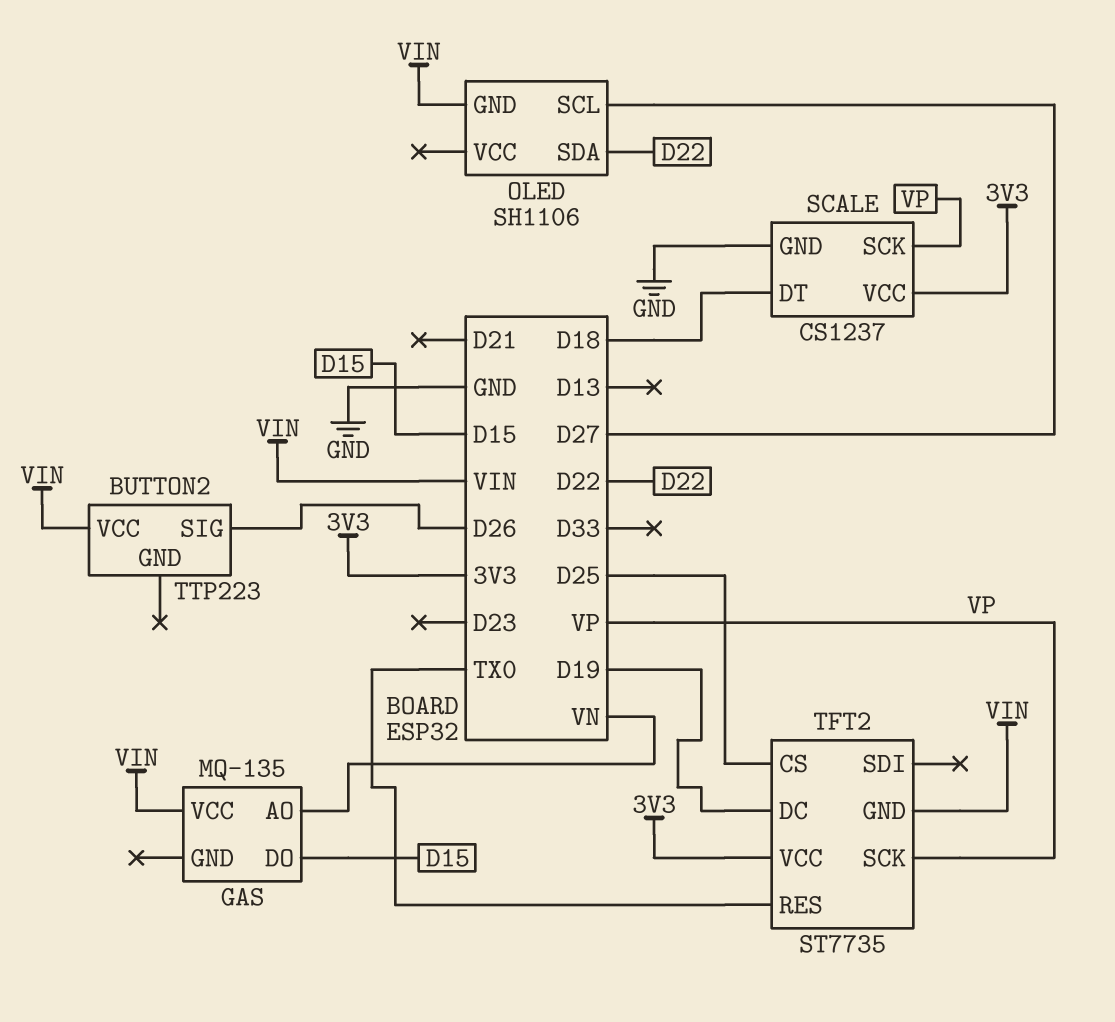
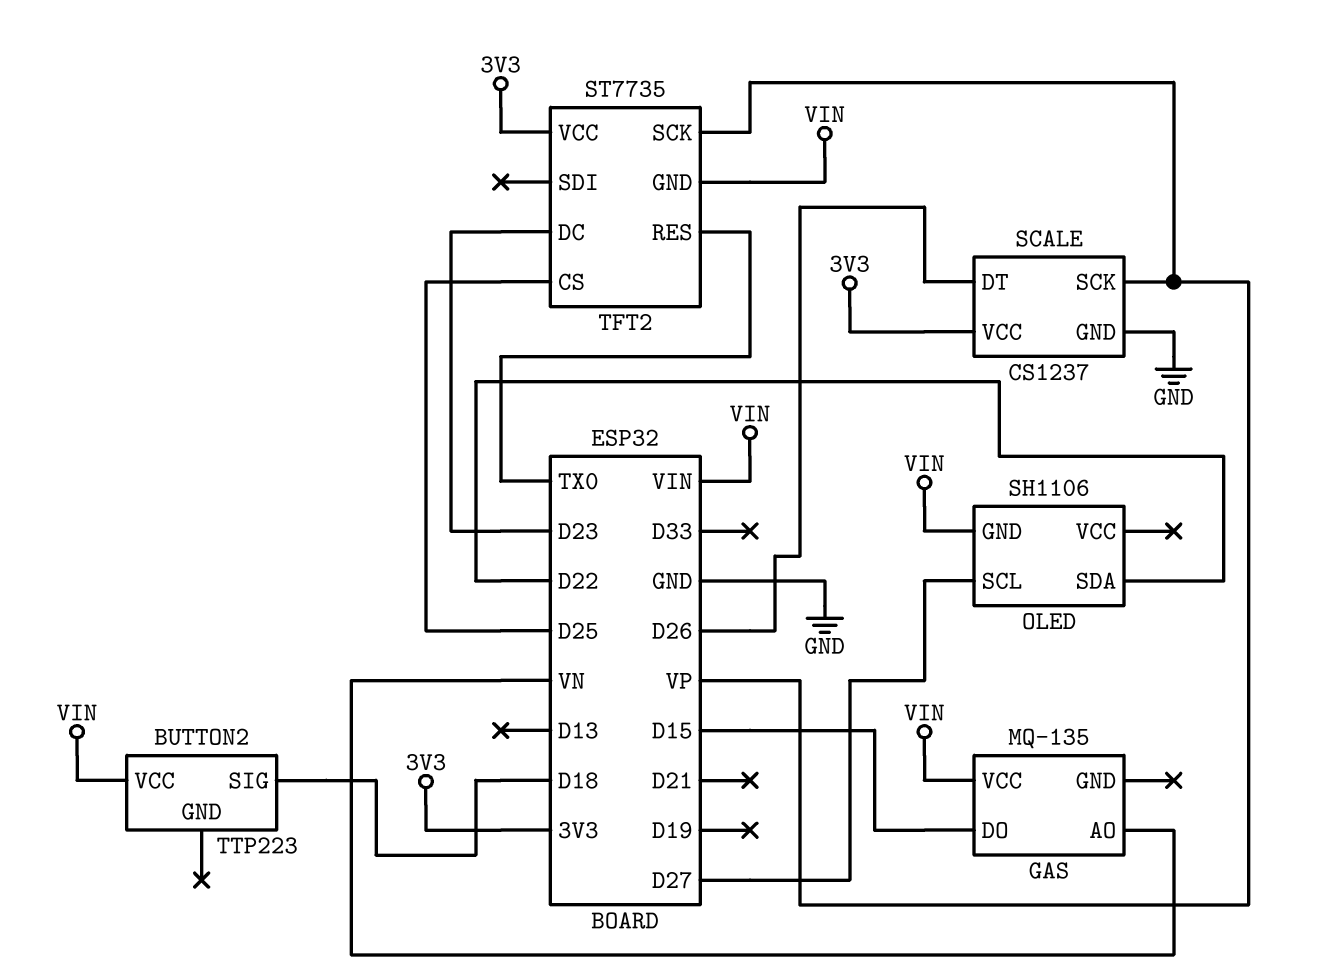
BUTTON2 pin SIG: D26 -> D18
SCALE pin DT: D18 -> D26
TFT2 pin DC: D19 -> D23

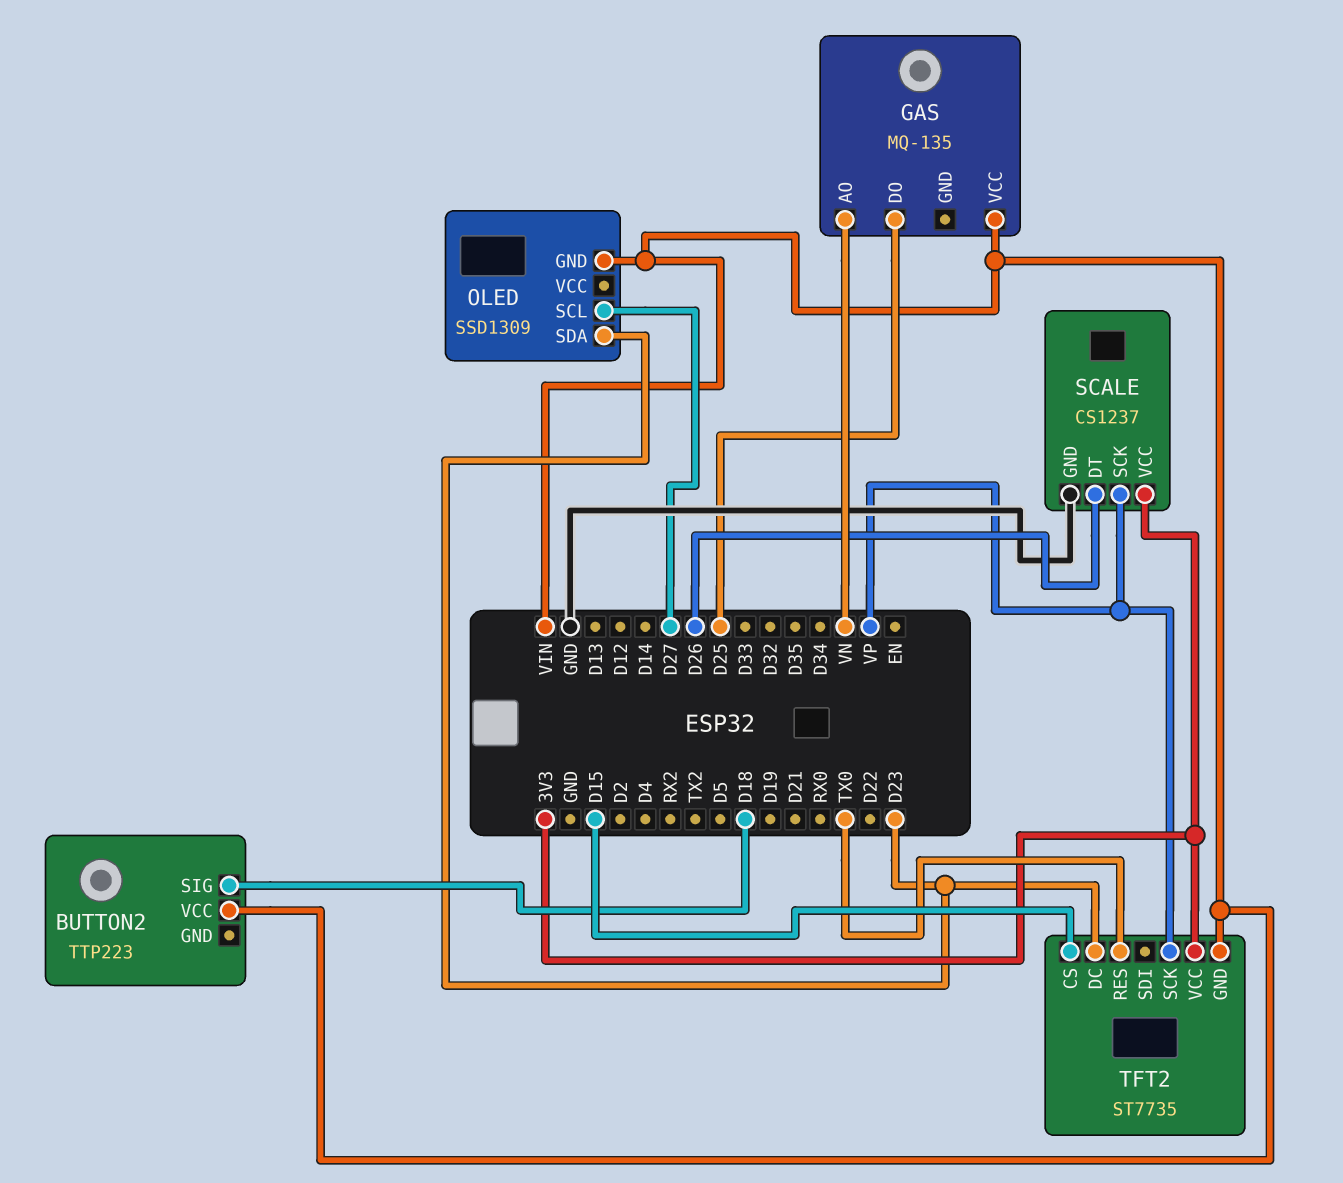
GAS pin DO: D15 -> D25
OLED: SH1106 -> SSD1309
OLED pin SDA: D22 -> D23
TFT2 pin CS: D25 -> D15

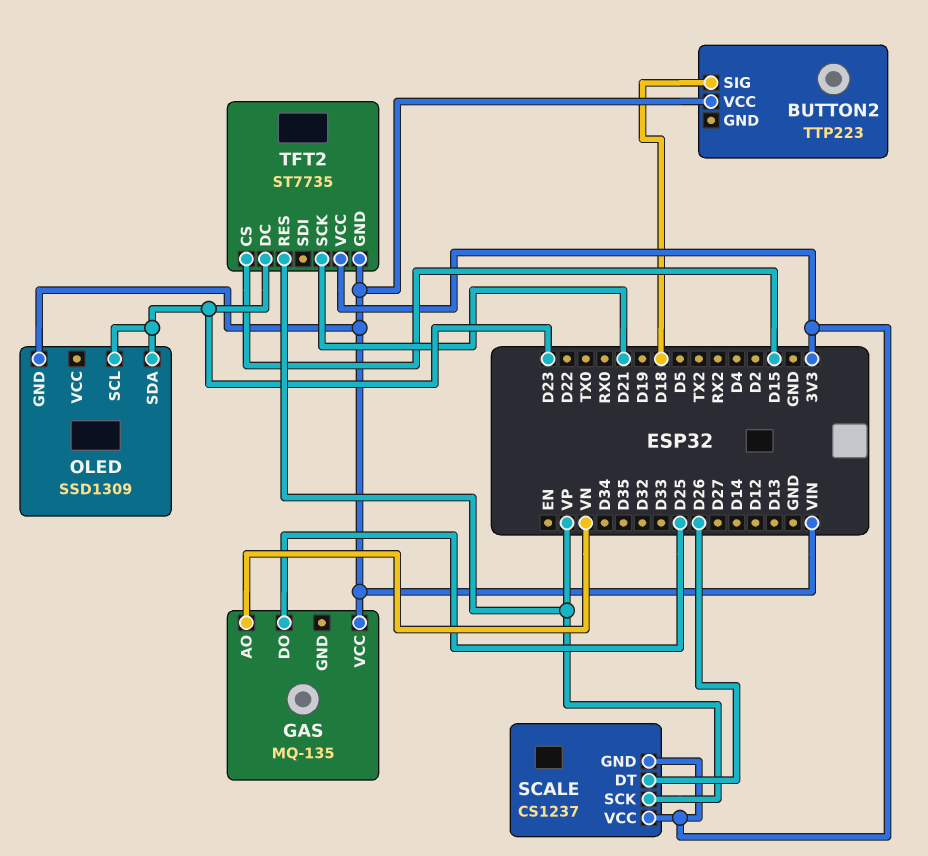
OLED pin SCL: D27 -> D23
SCALE pin GND: GND -> 3V3
TFT2 pin RES: TX0 -> VP
TFT2 pin SCK: VP -> D21

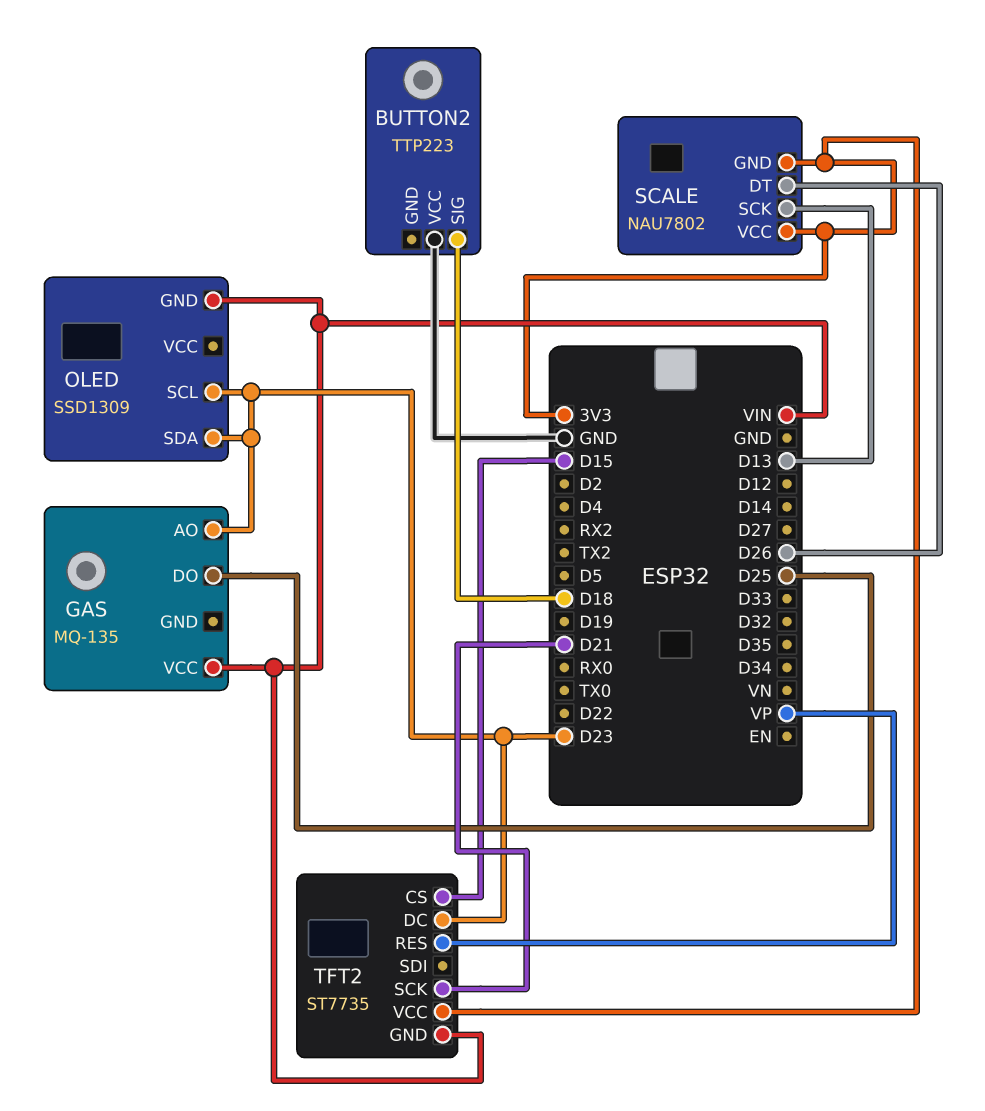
BUTTON2 pin VCC: VIN -> GND
GAS pin AO: VN -> D23
SCALE: CS1237 -> NAU7802
SCALE pin SCK: VP -> D13

